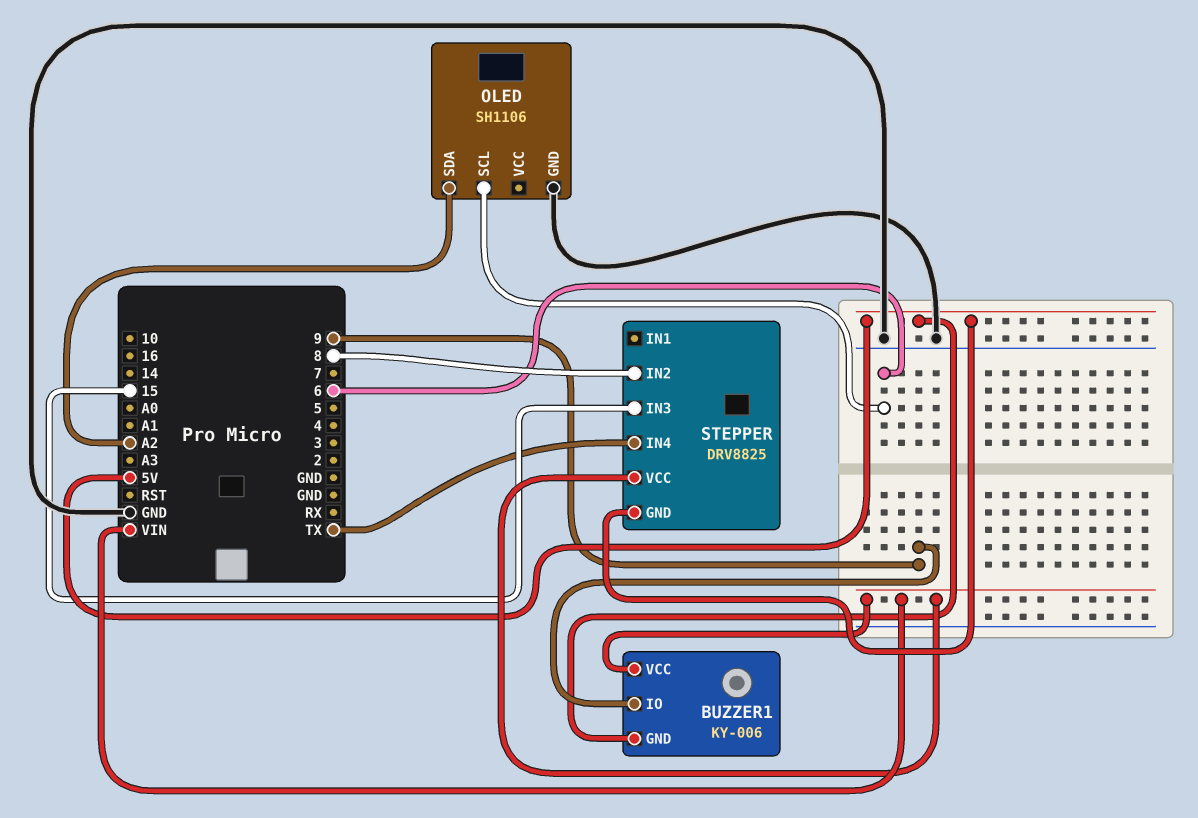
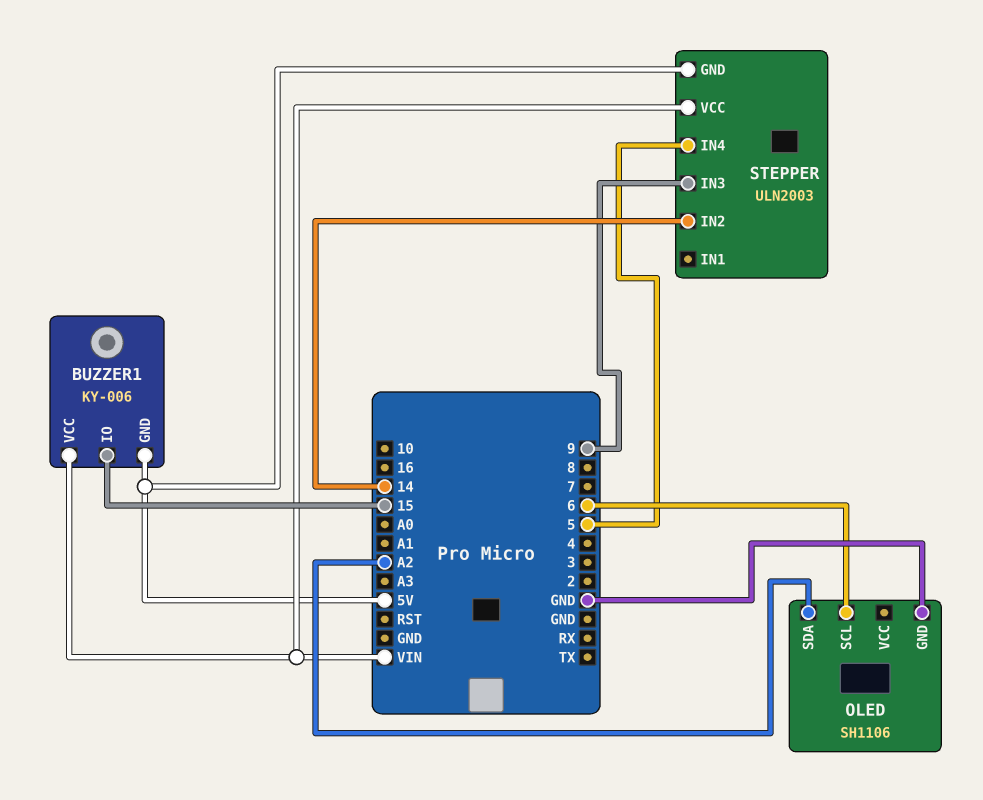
BUZZER1 pin IO: 9 -> 15
STEPPER: DRV8825 -> ULN2003
STEPPER pin IN2: 8 -> 14
STEPPER pin IN3: 15 -> 9
STEPPER pin IN4: TX -> 5

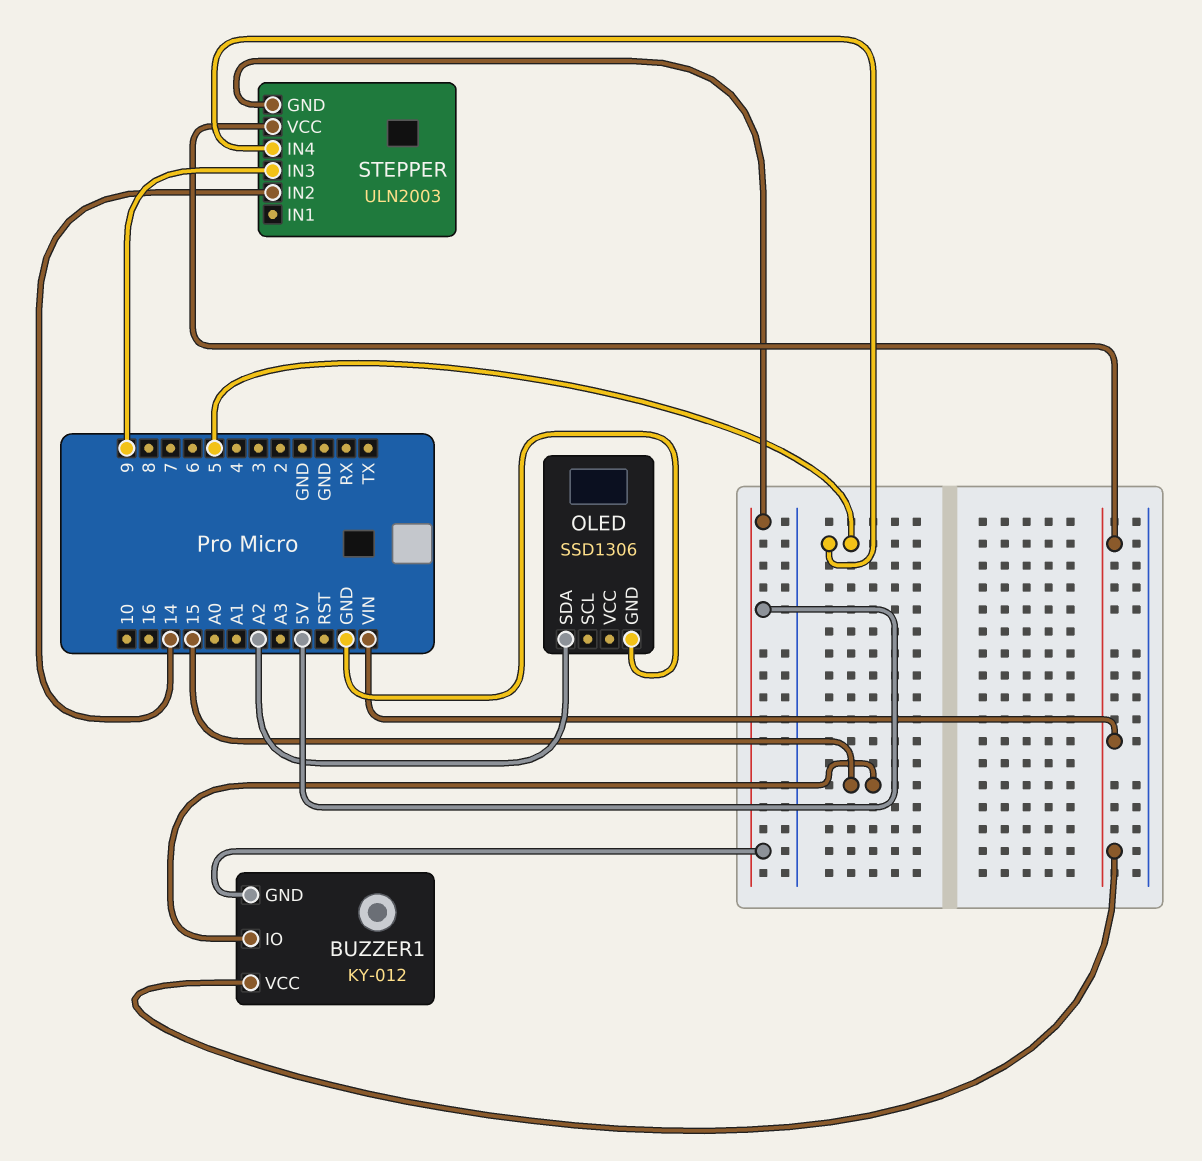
BUZZER1: KY-006 -> KY-012
OLED: SH1106 -> SSD1306
OLED pin SCL: 6 -> none

